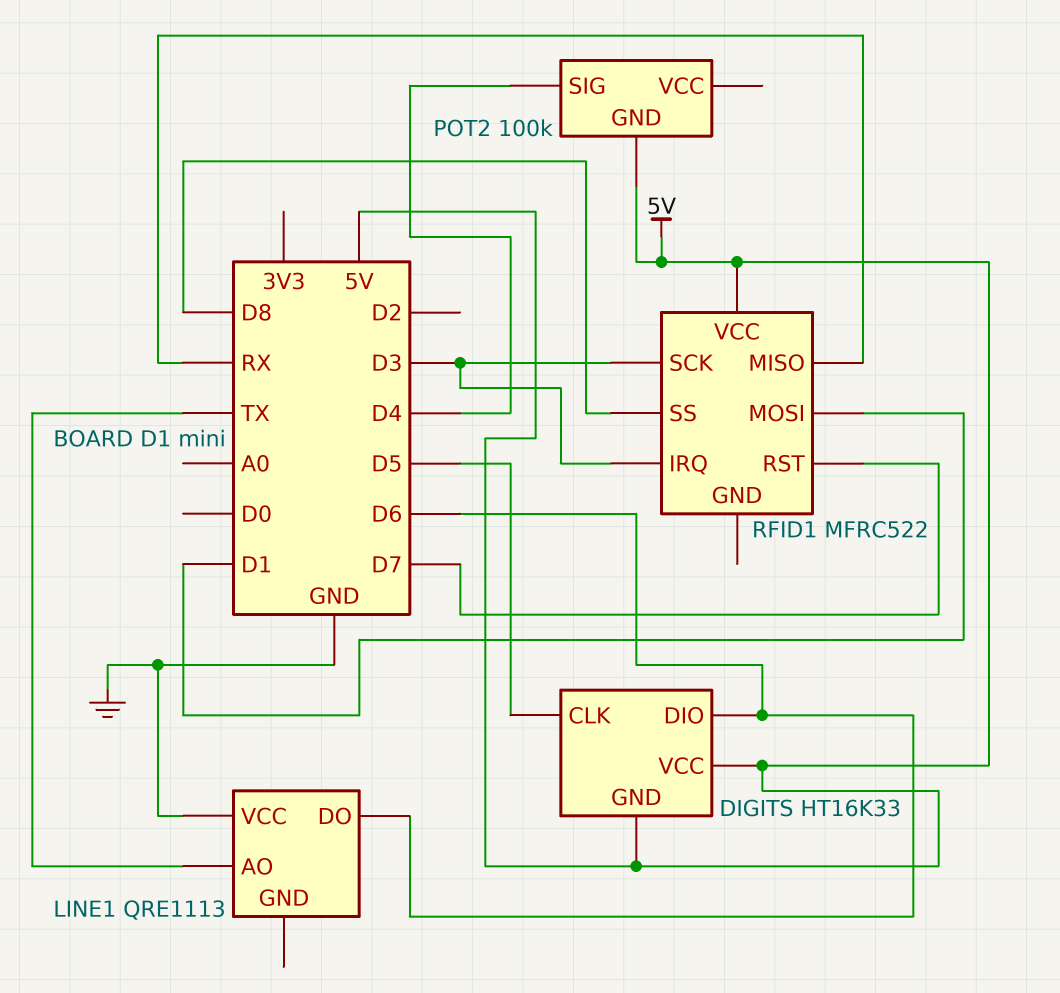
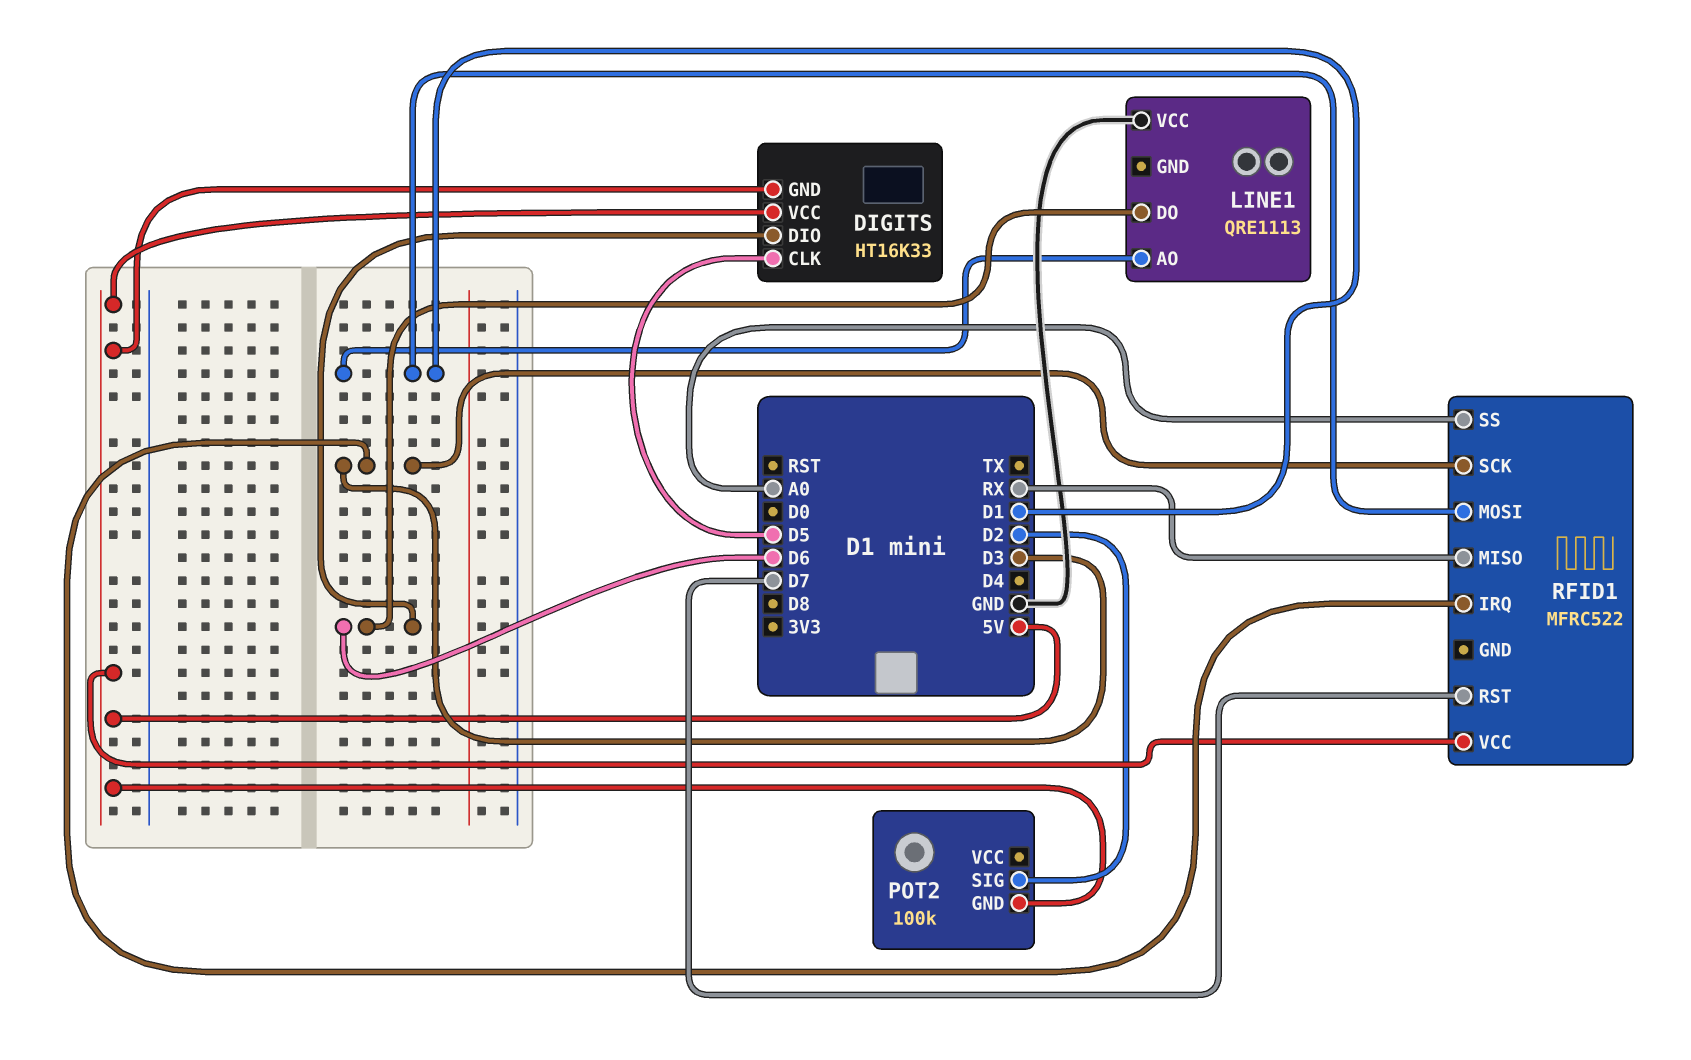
LINE1 pin AO: TX -> D1
POT2 pin SIG: D4 -> D2
RFID1 pin SS: D8 -> A0

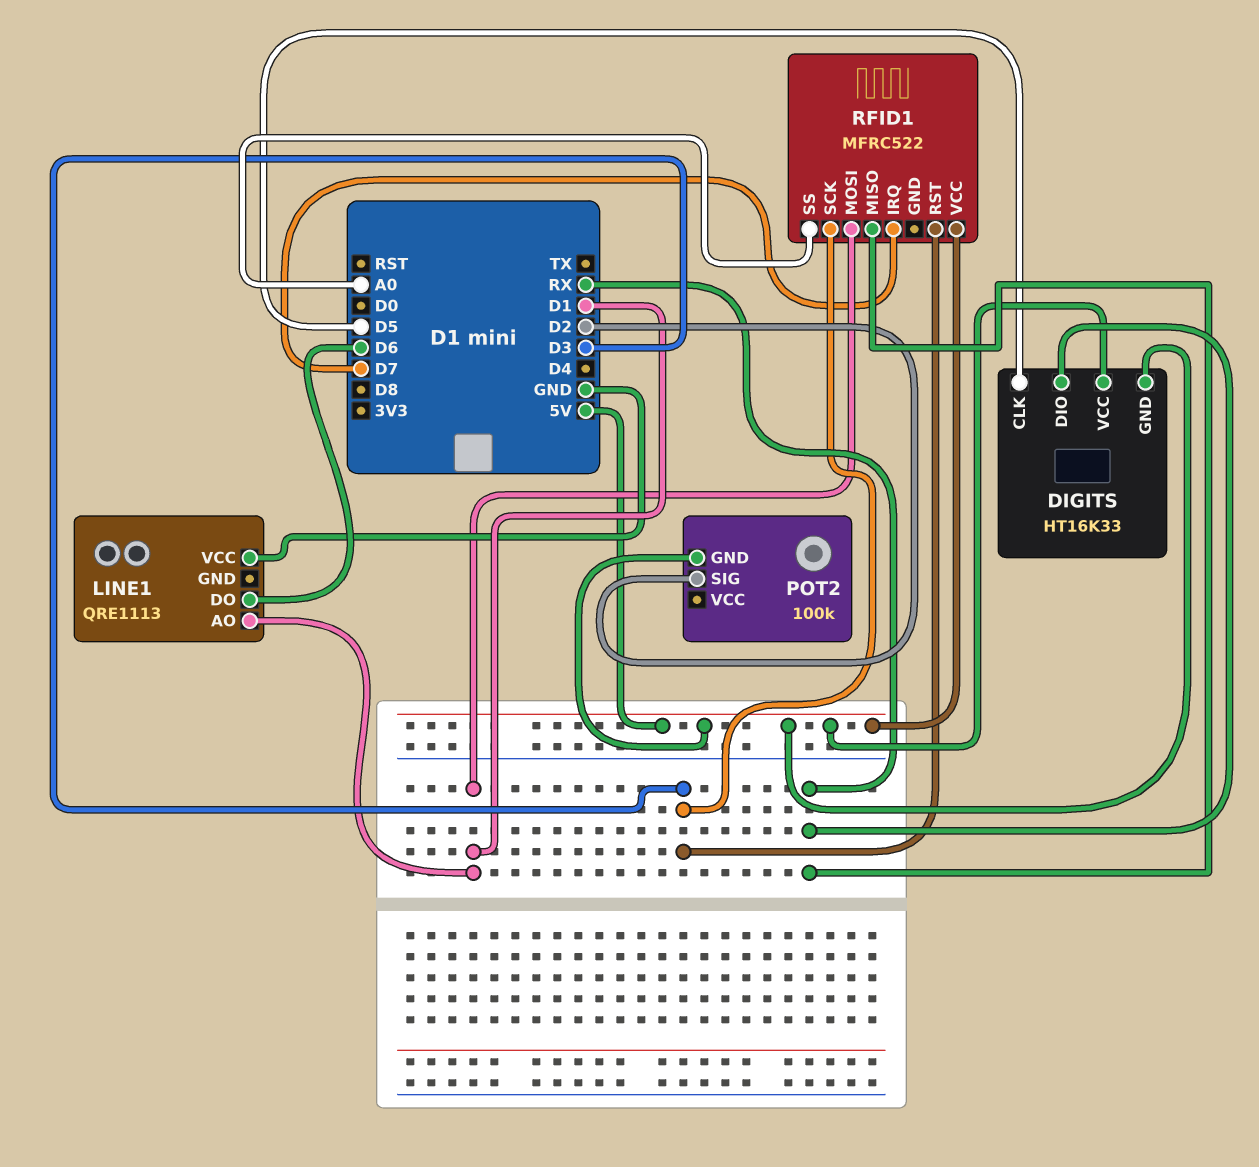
DIGITS pin DIO: D6 -> RX
RFID1 pin IRQ: D3 -> D7
RFID1 pin RST: D7 -> D3

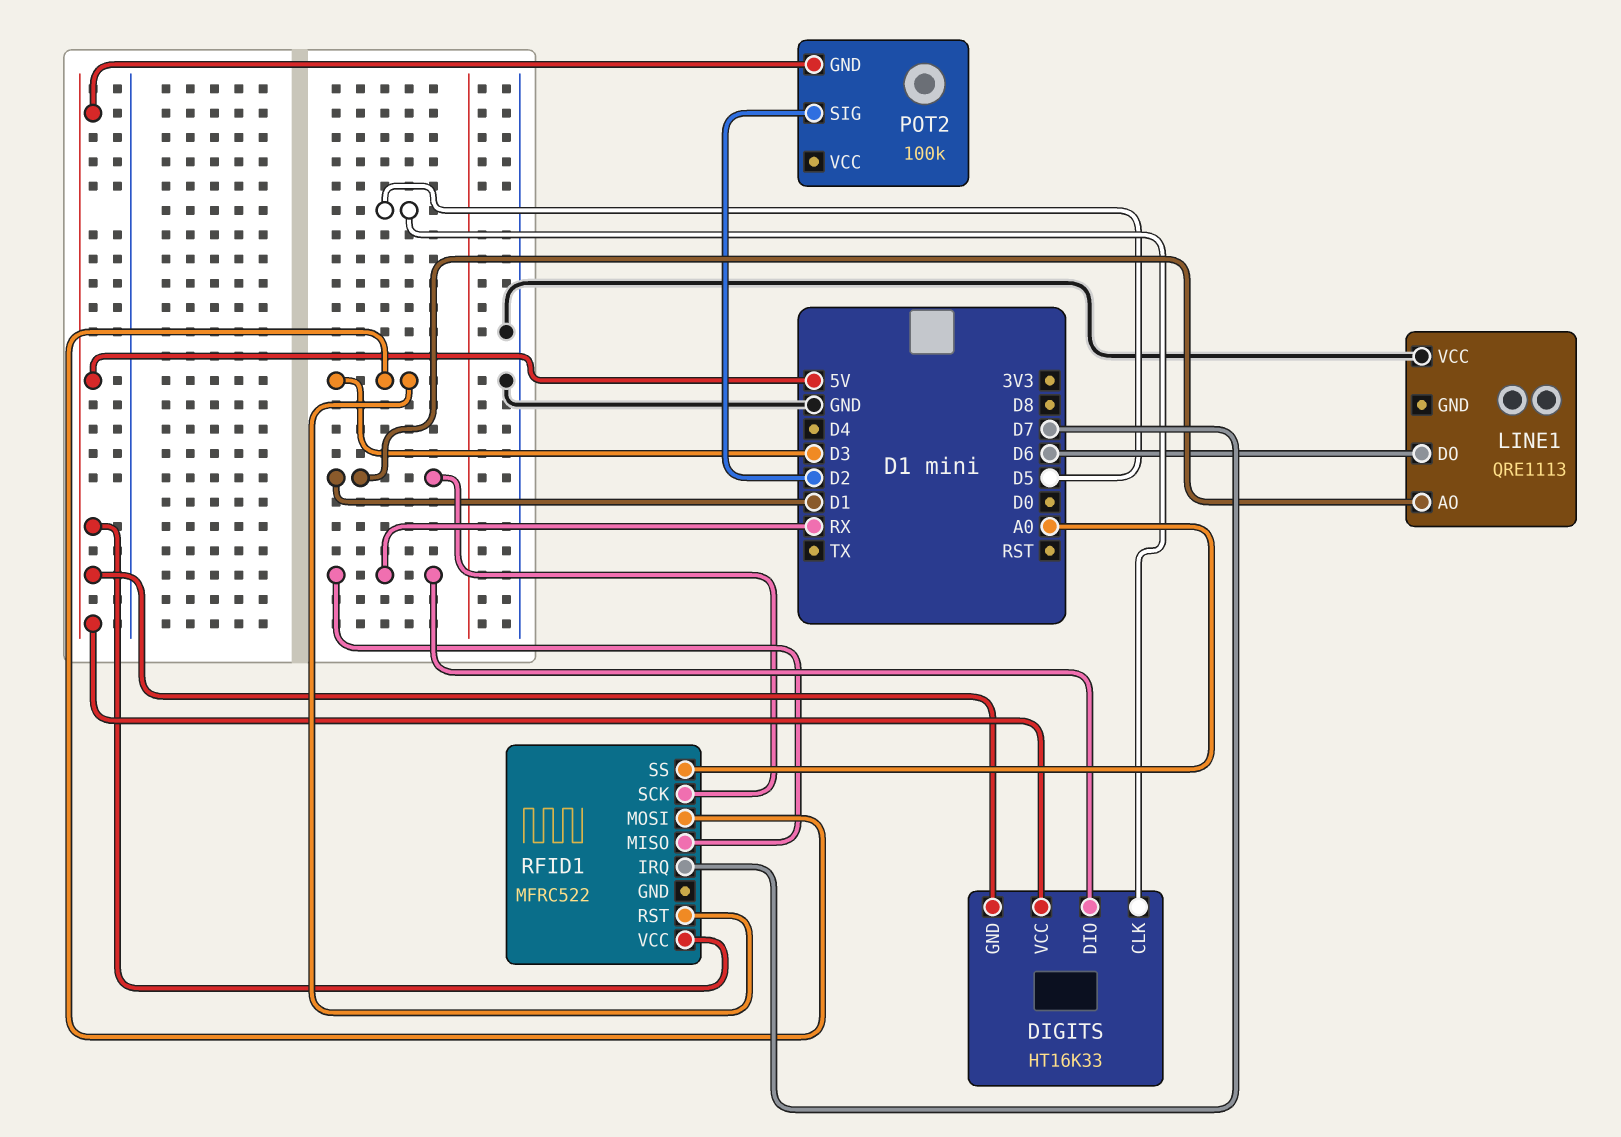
RFID1 pin MOSI: D1 -> D3
RFID1 pin SCK: D3 -> D1

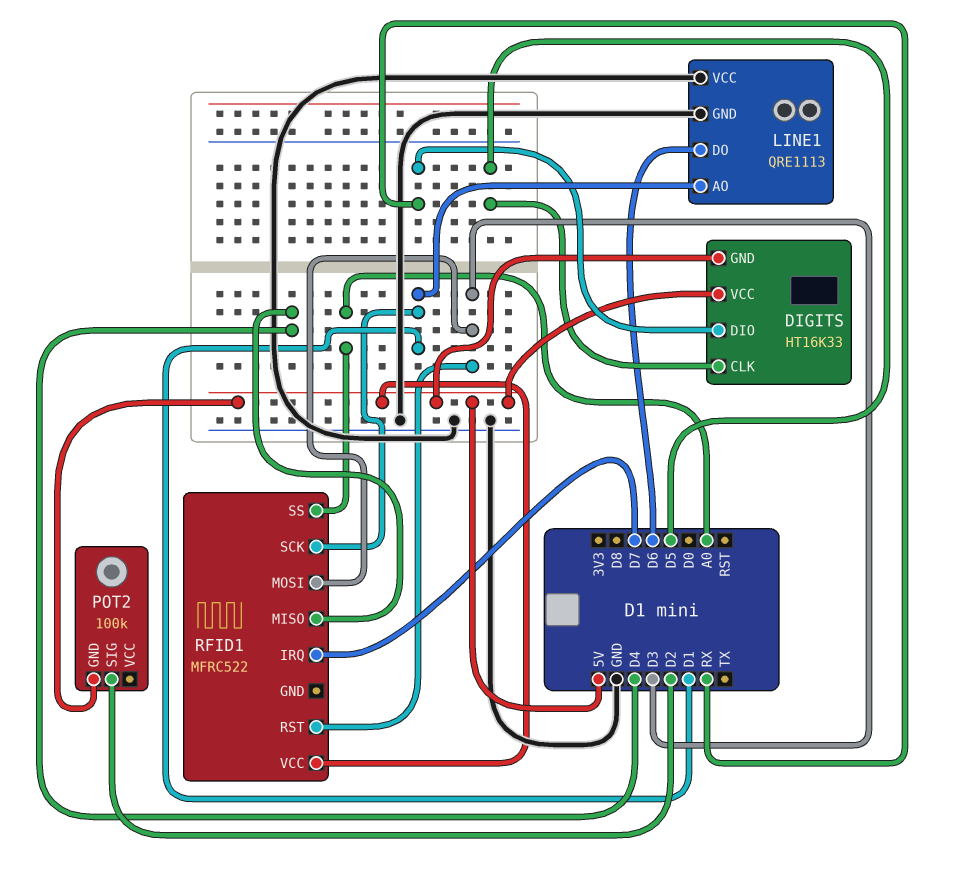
LINE1 pin GND: none -> GND
RFID1 pin MISO: RX -> D4

